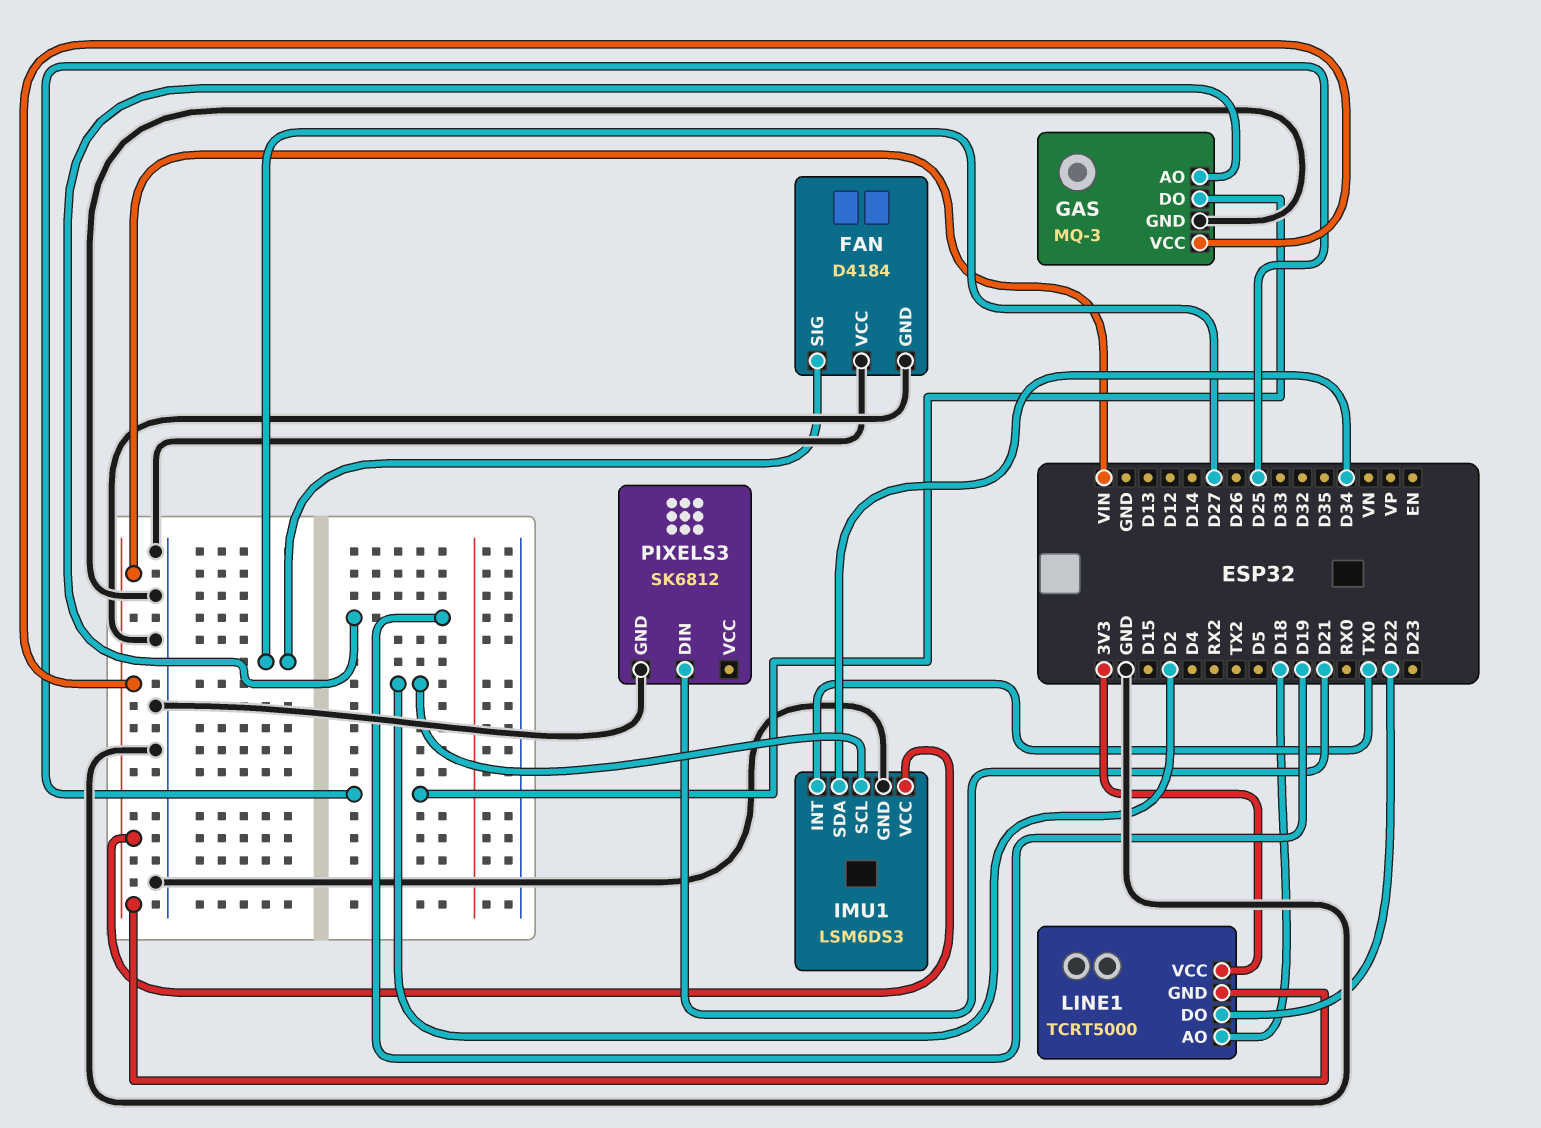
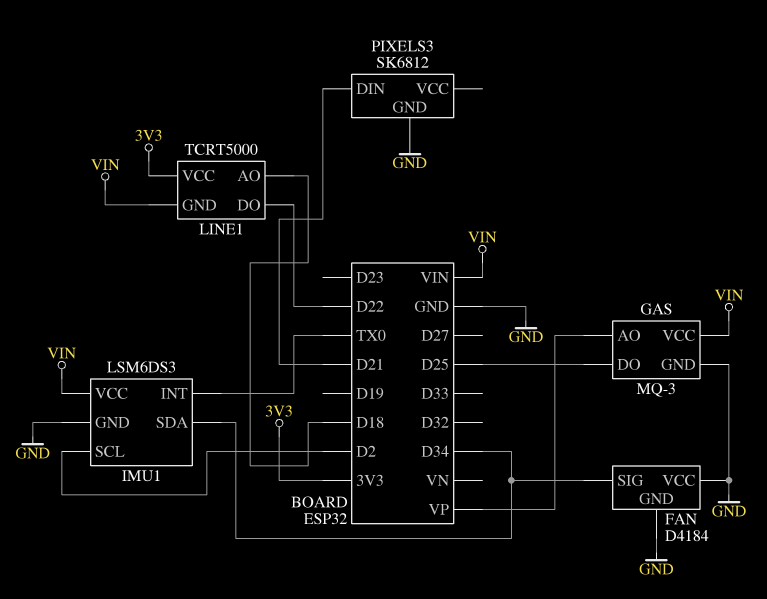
FAN pin SIG: D27 -> D34
GAS pin AO: D19 -> VP

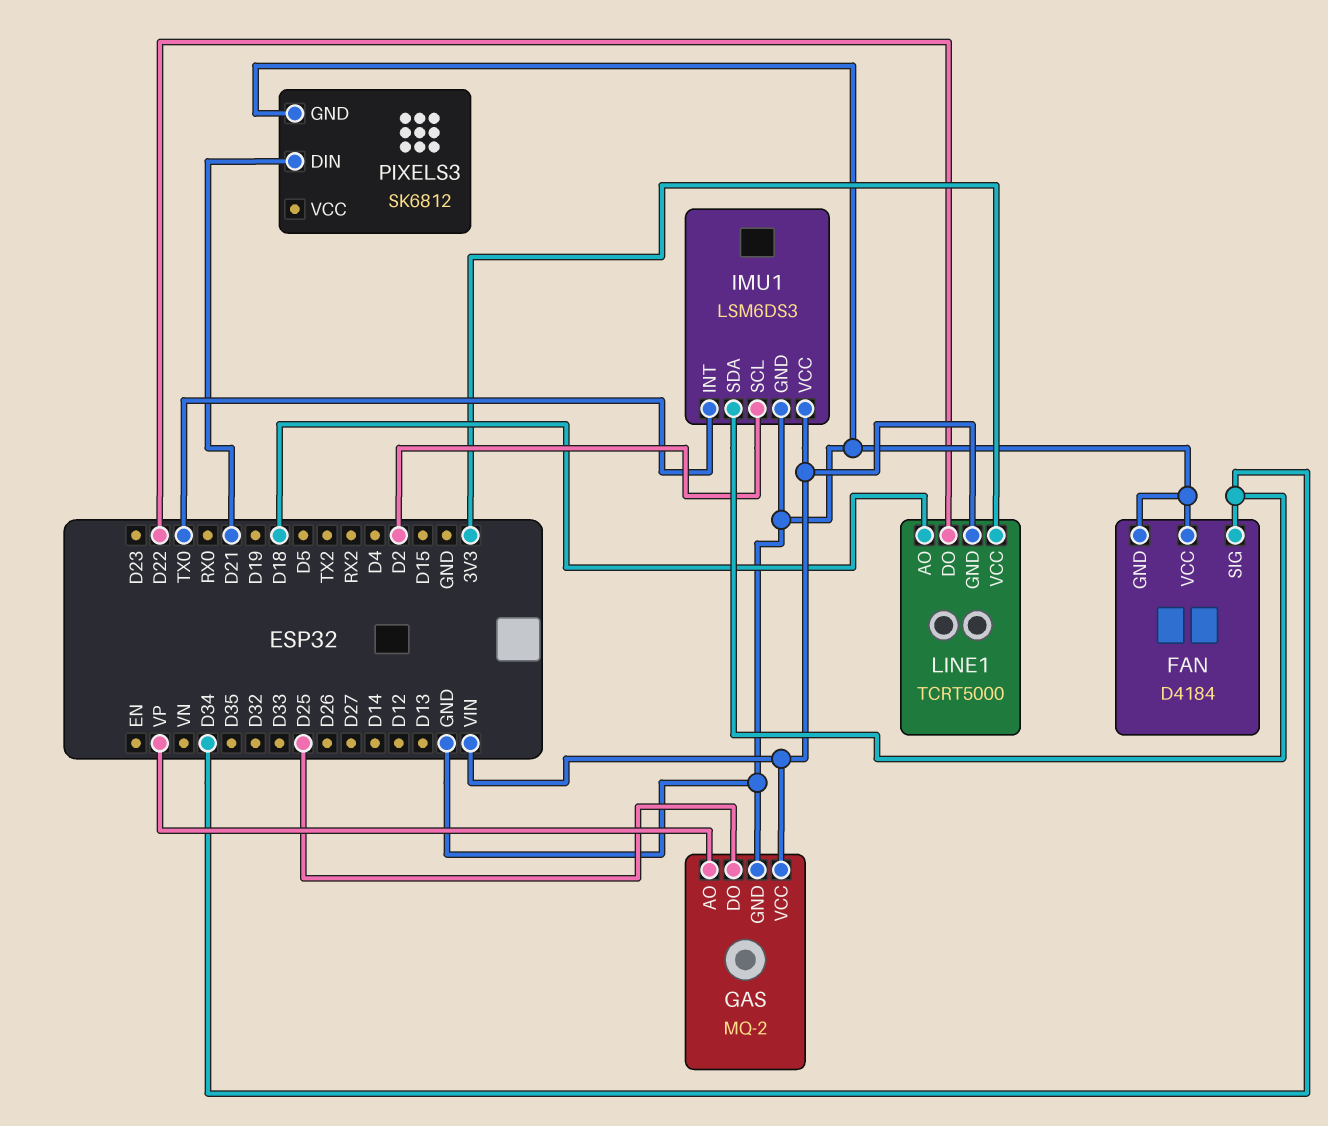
GAS: MQ-3 -> MQ-2

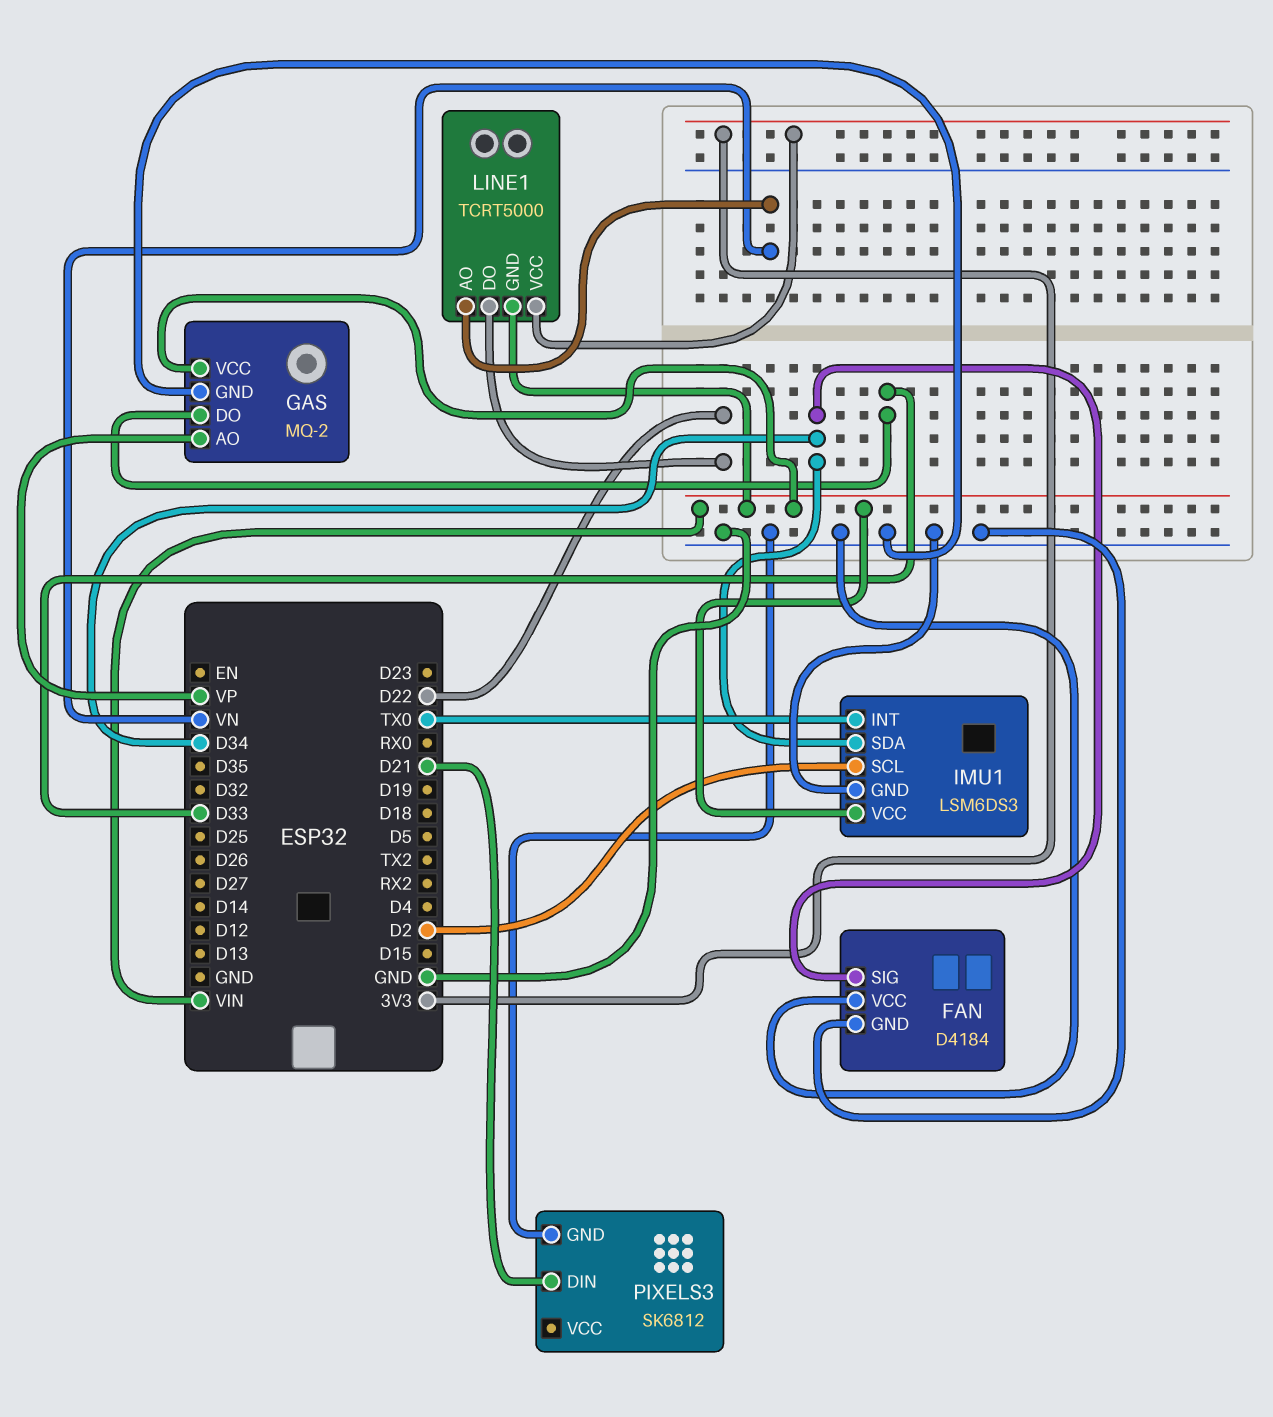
GAS pin DO: D25 -> D33
LINE1 pin AO: D18 -> VN

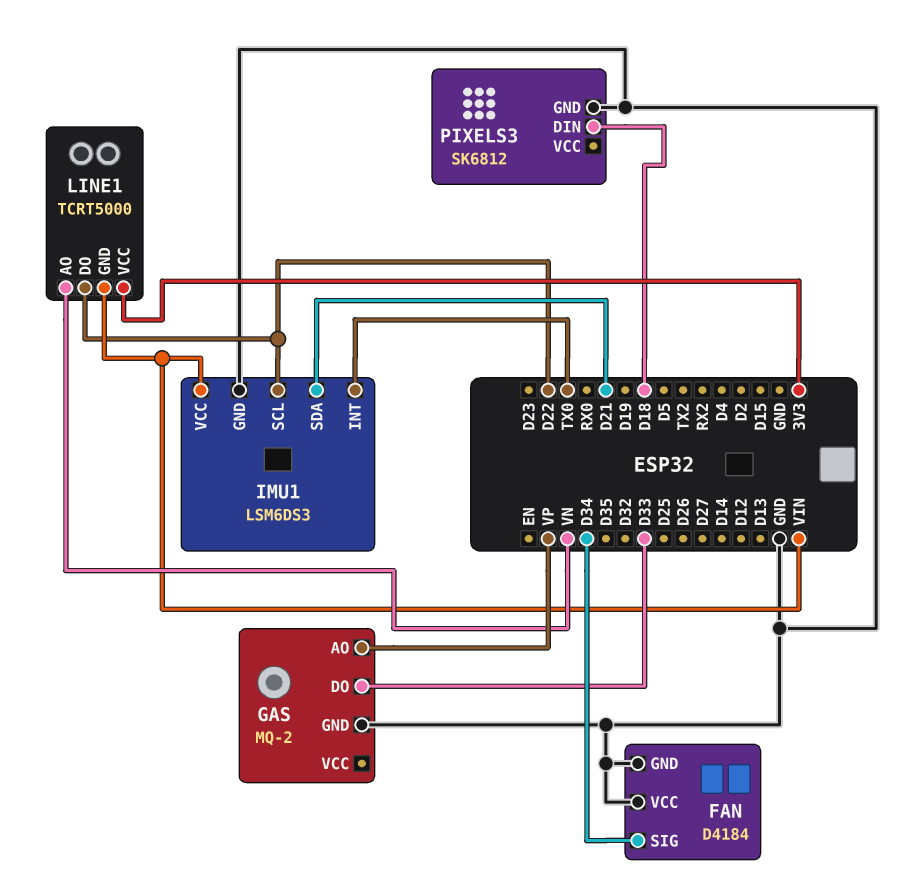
GAS pin VCC: VIN -> none
IMU1 pin SCL: D2 -> D22
IMU1 pin SDA: D34 -> D21
PIXELS3 pin DIN: D21 -> D18

